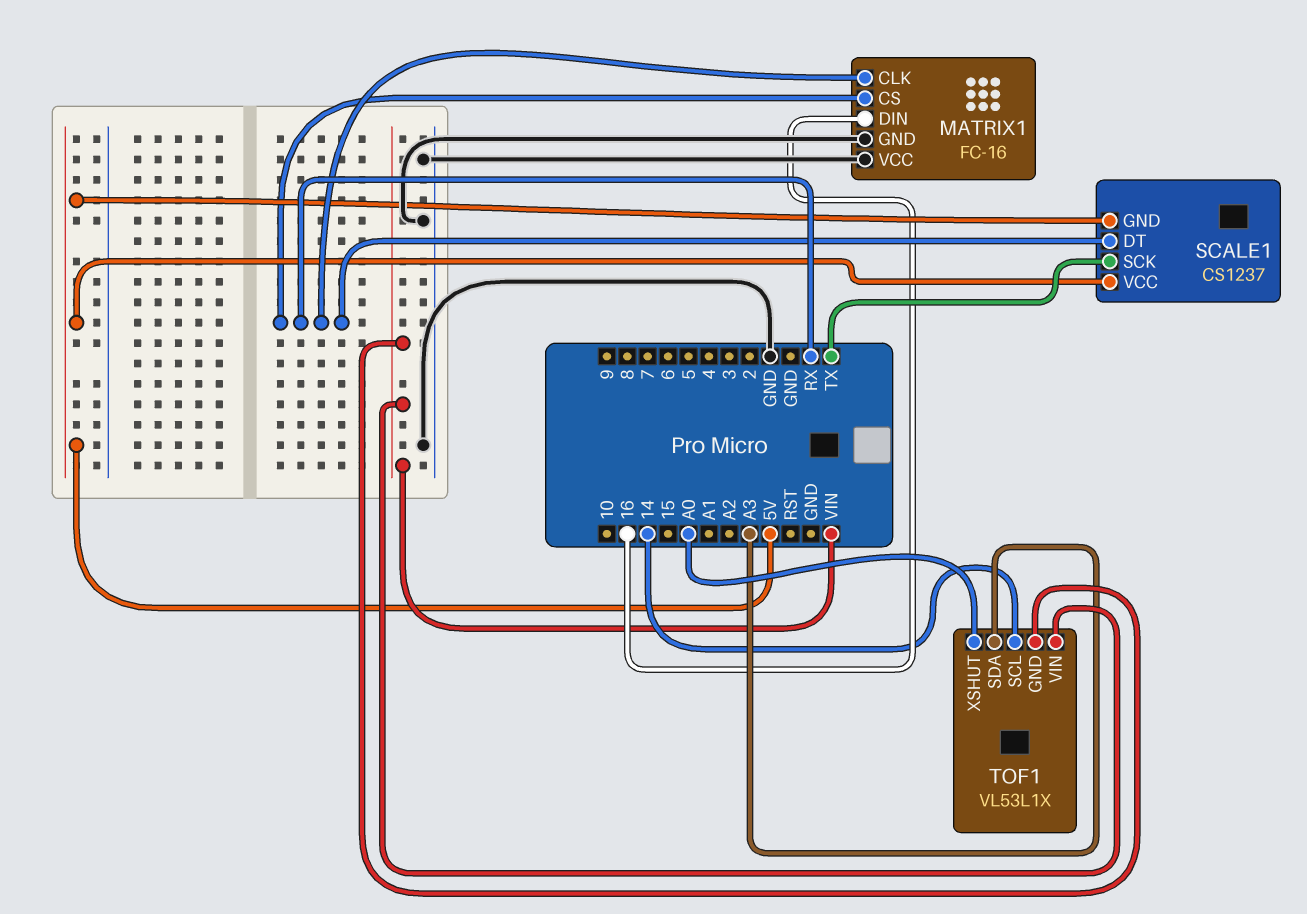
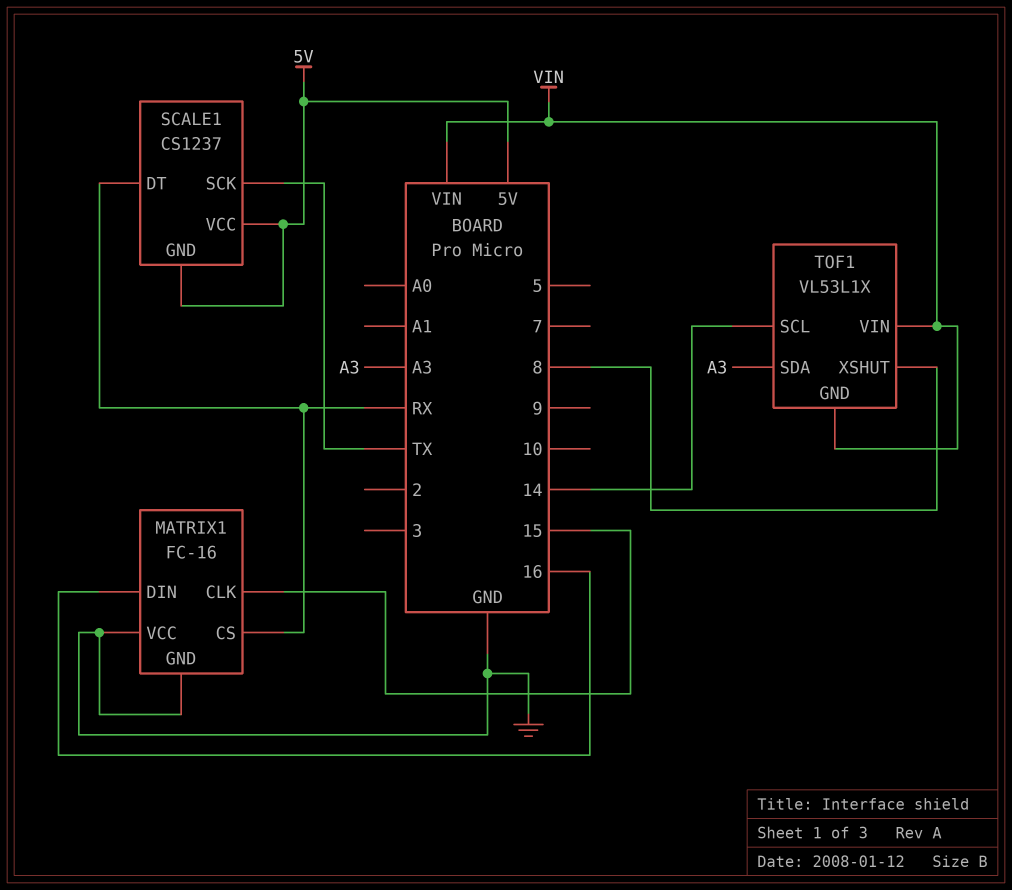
MATRIX1 pin CLK: RX -> 15
TOF1 pin XSHUT: A0 -> 8

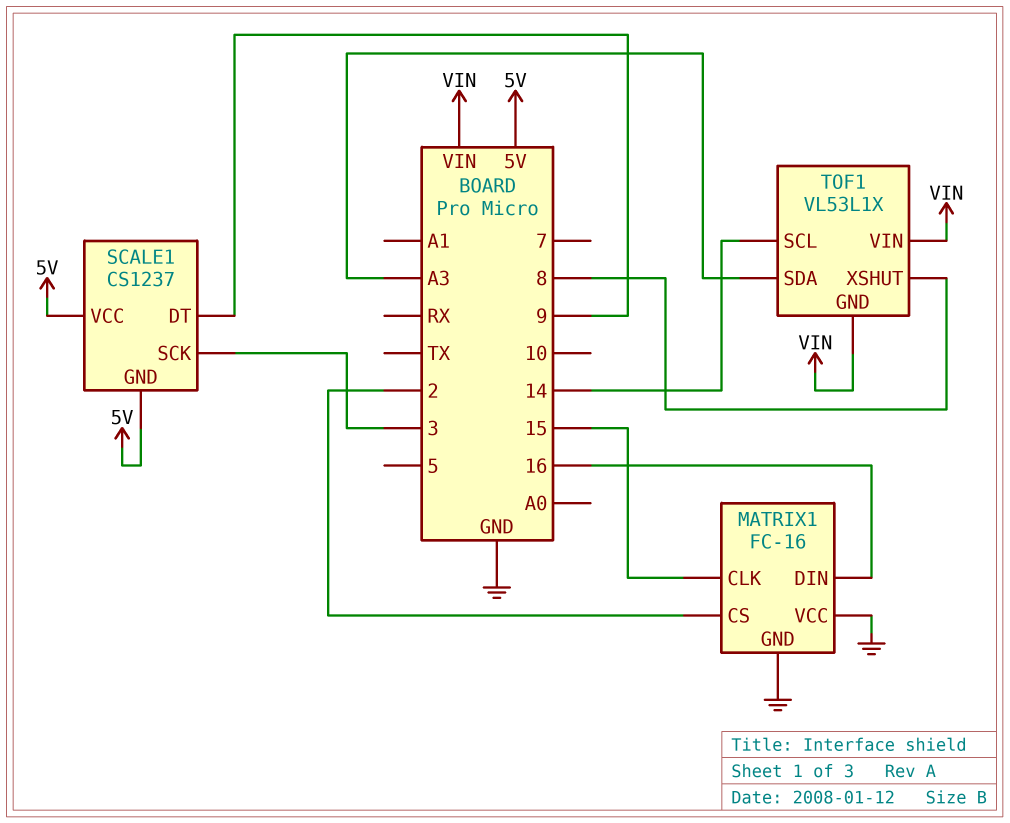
MATRIX1 pin CS: RX -> 2
SCALE1 pin DT: RX -> 9
SCALE1 pin SCK: TX -> 3

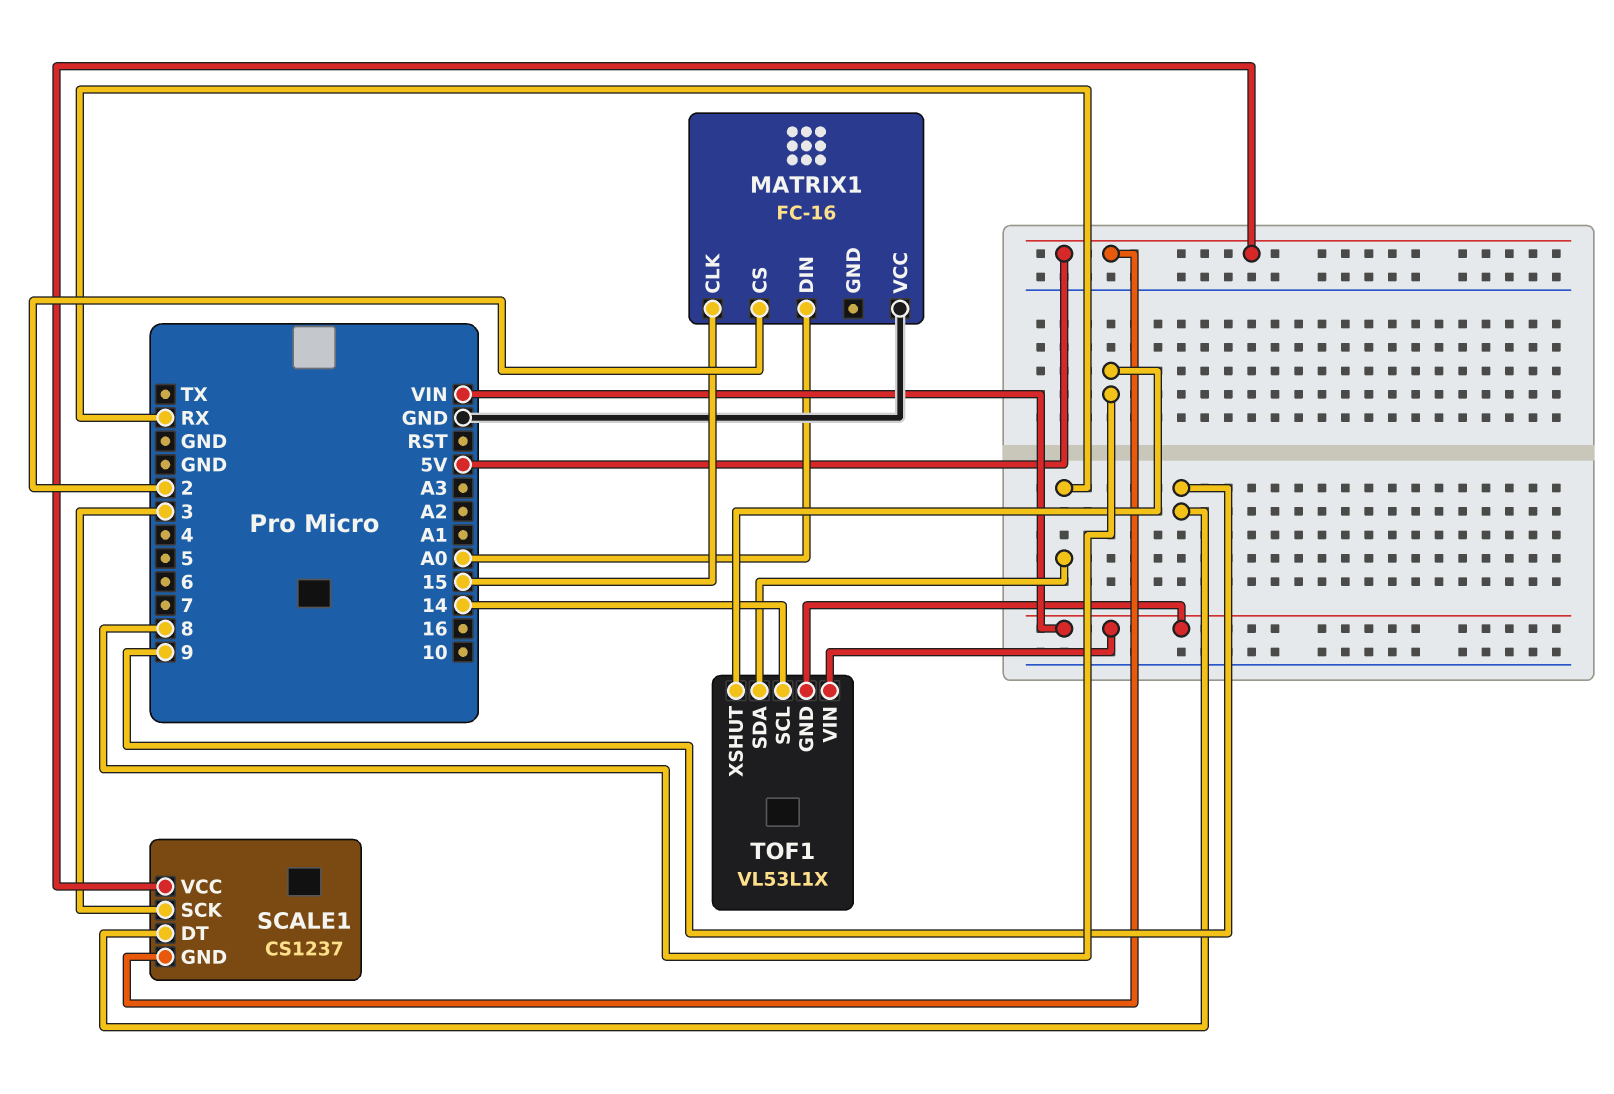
MATRIX1 pin DIN: 16 -> A0
MATRIX1 pin GND: GND -> none
TOF1 pin SDA: A3 -> RX

